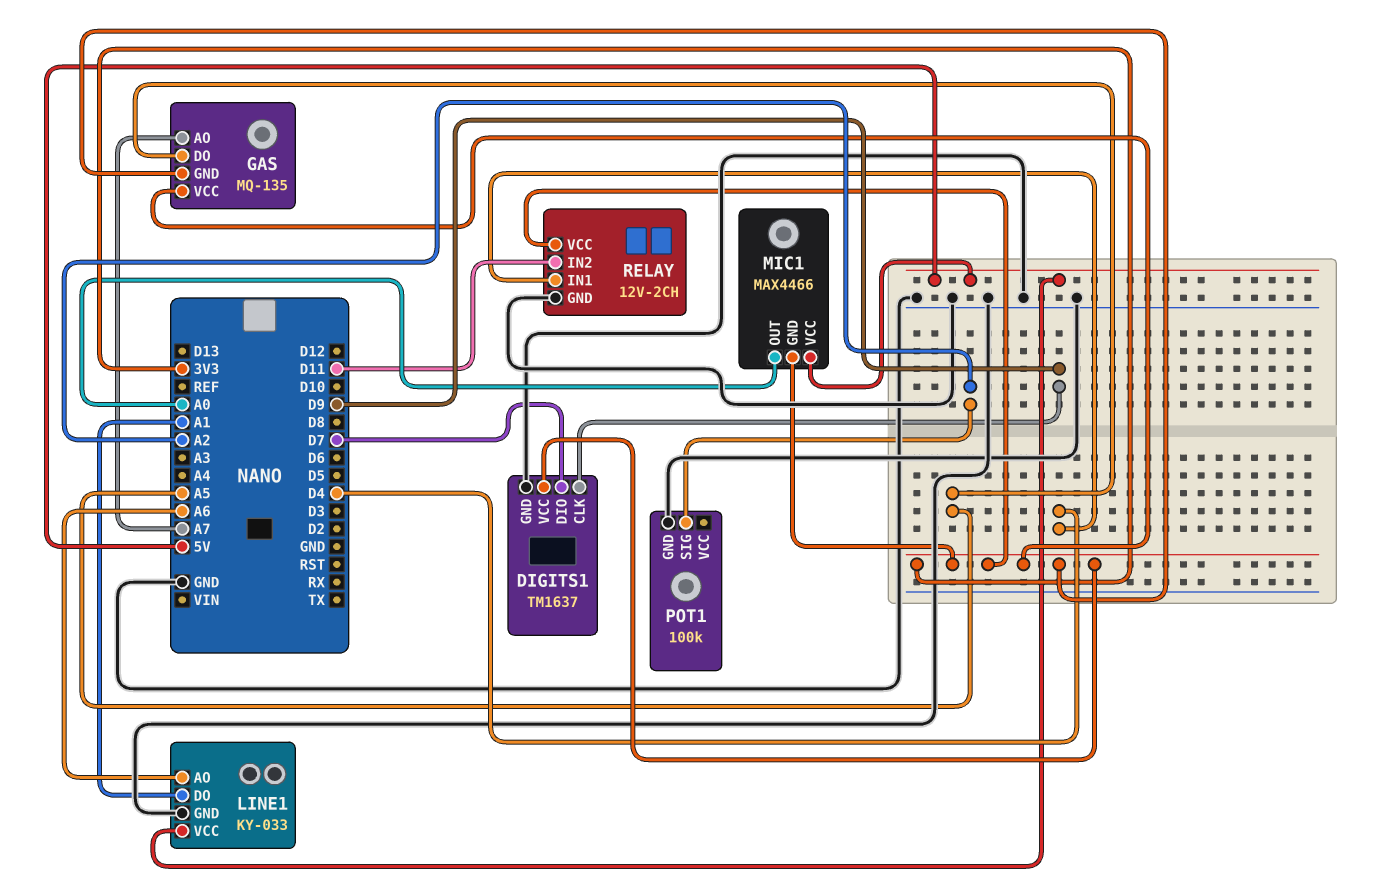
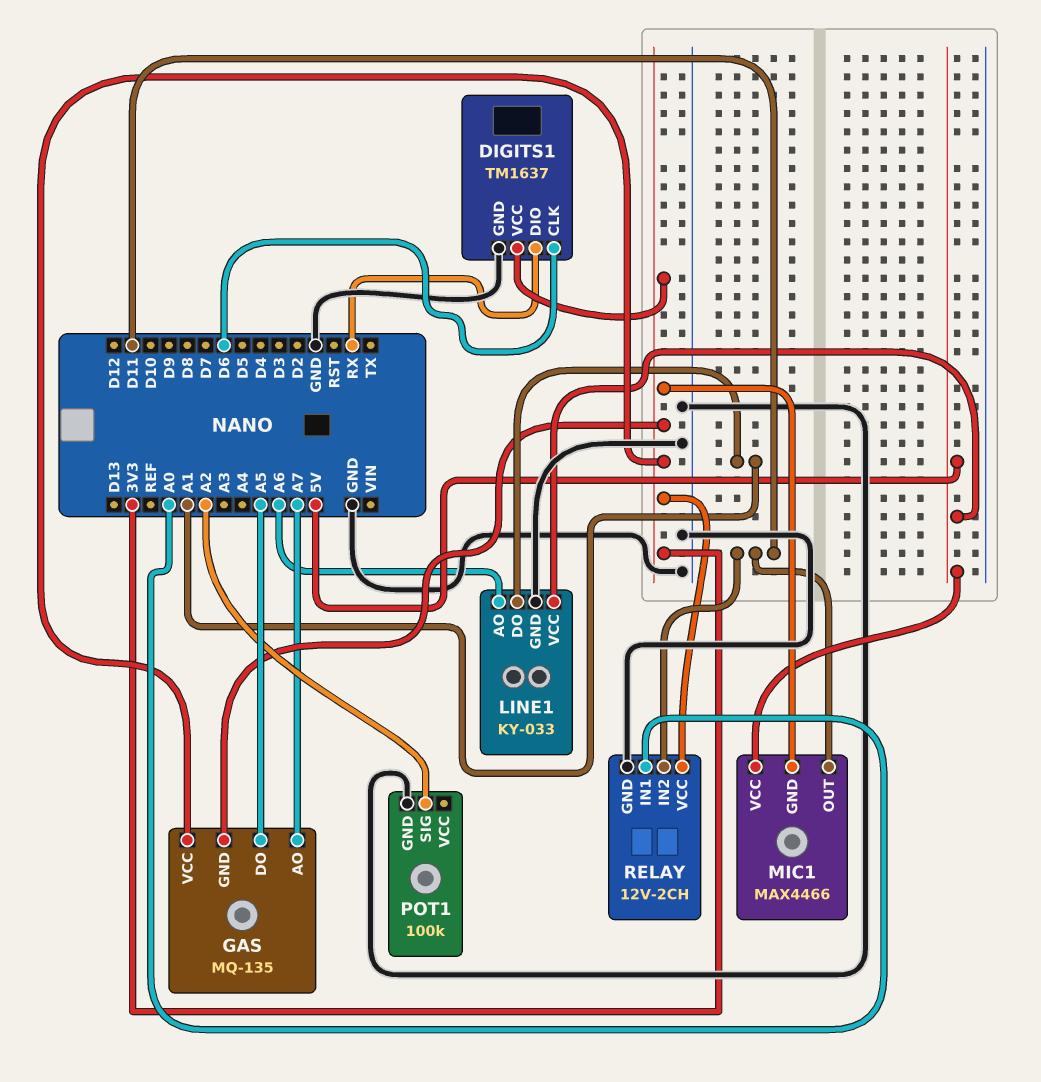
DIGITS1 pin CLK: D9 -> D6
DIGITS1 pin DIO: D7 -> RX
MIC1 pin OUT: A0 -> D11
RELAY pin IN1: D4 -> A0

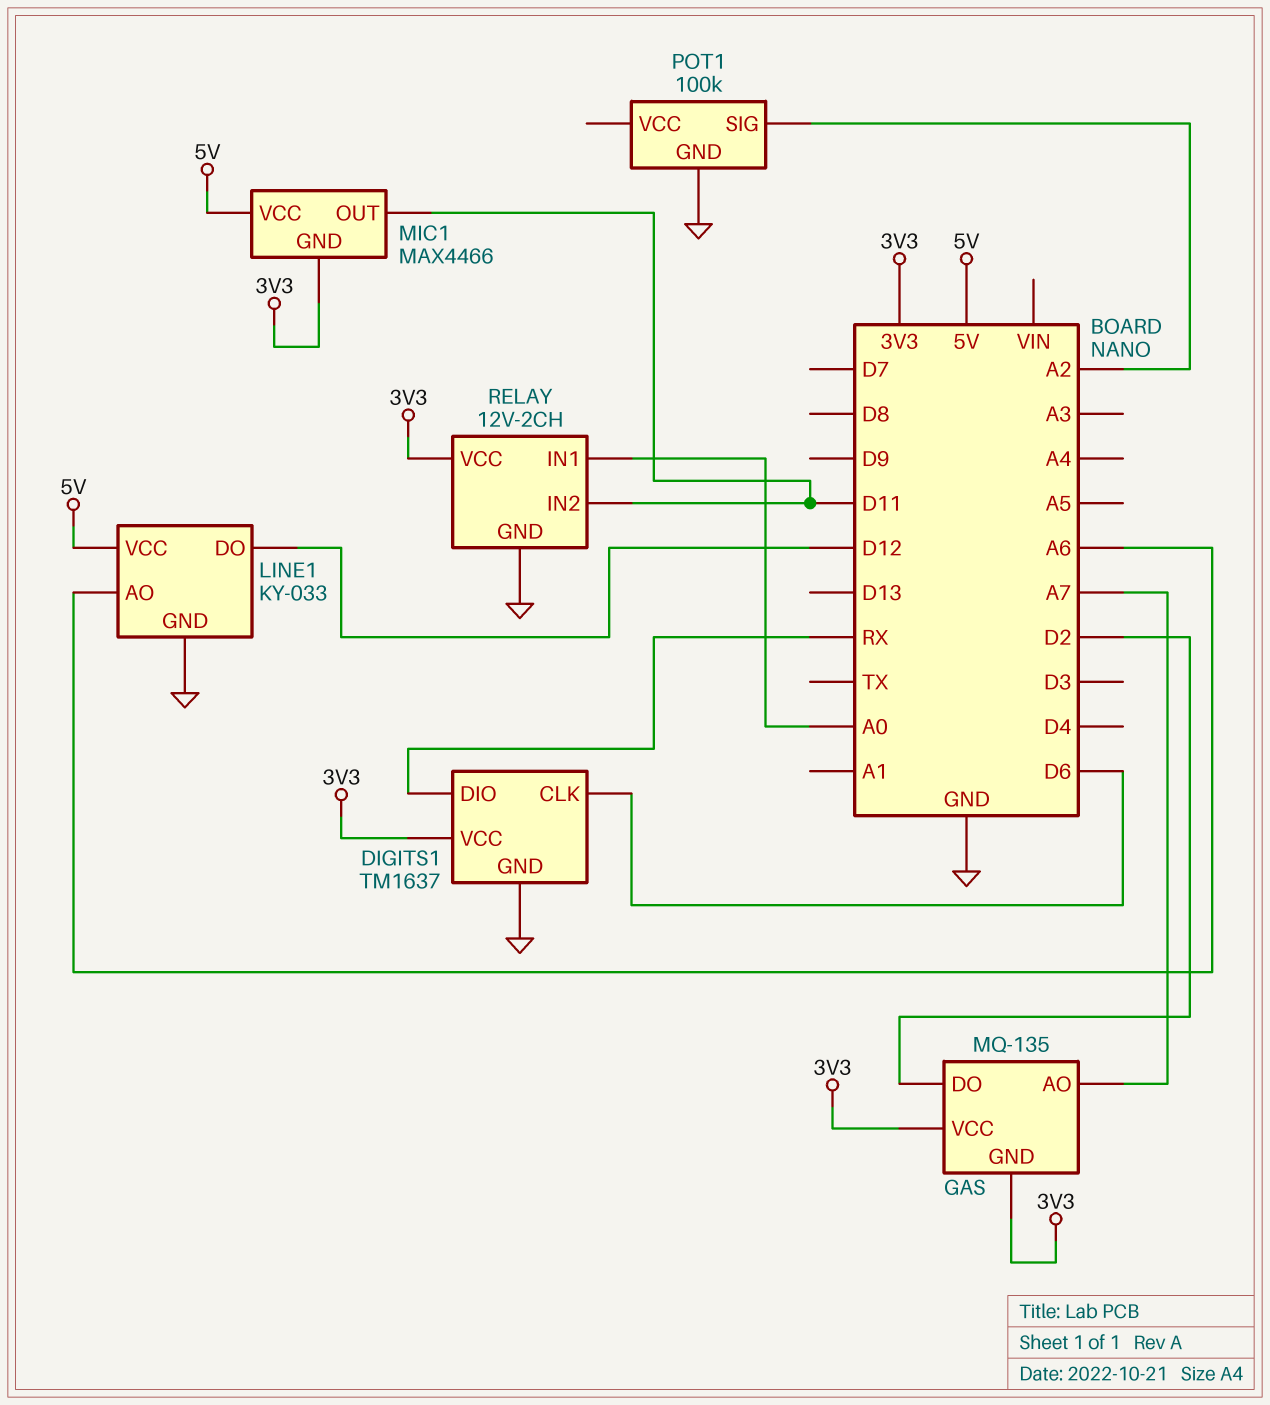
GAS pin DO: A5 -> D2
LINE1 pin DO: A1 -> D12

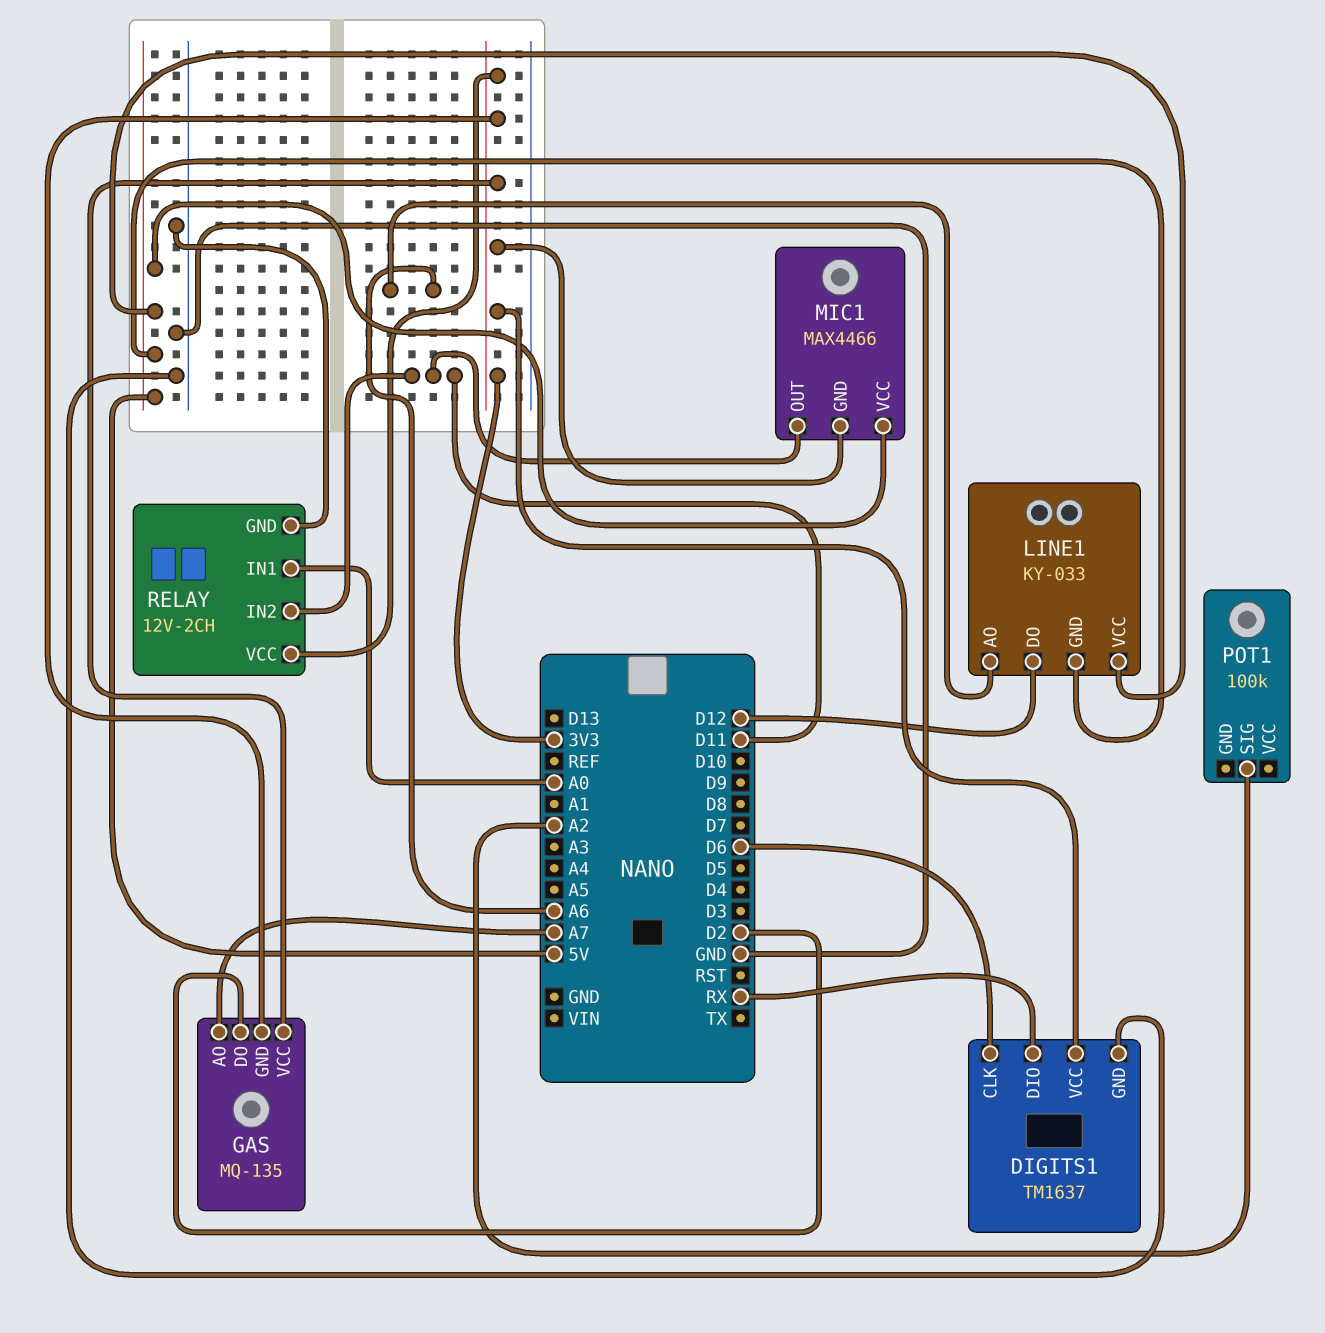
LINE1 pin GND: GND -> 5V
POT1 pin GND: GND -> none

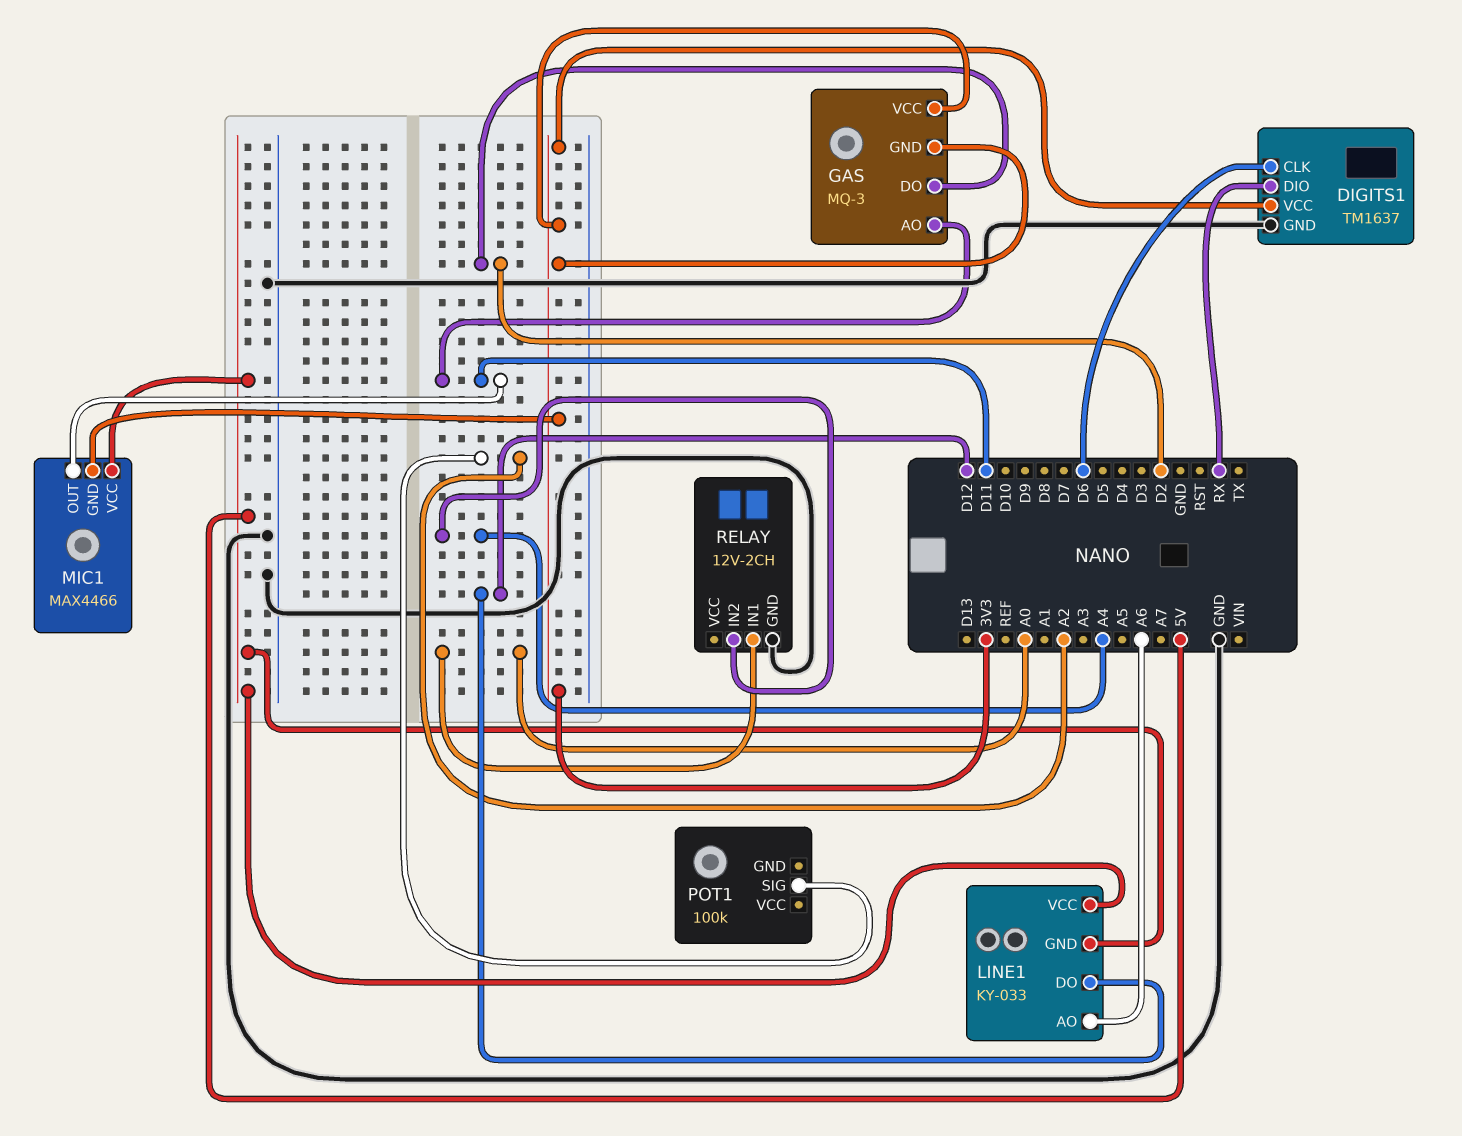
GAS: MQ-135 -> MQ-3
GAS pin AO: A7 -> D11
RELAY pin IN2: D11 -> A4
RELAY pin VCC: 3V3 -> none

